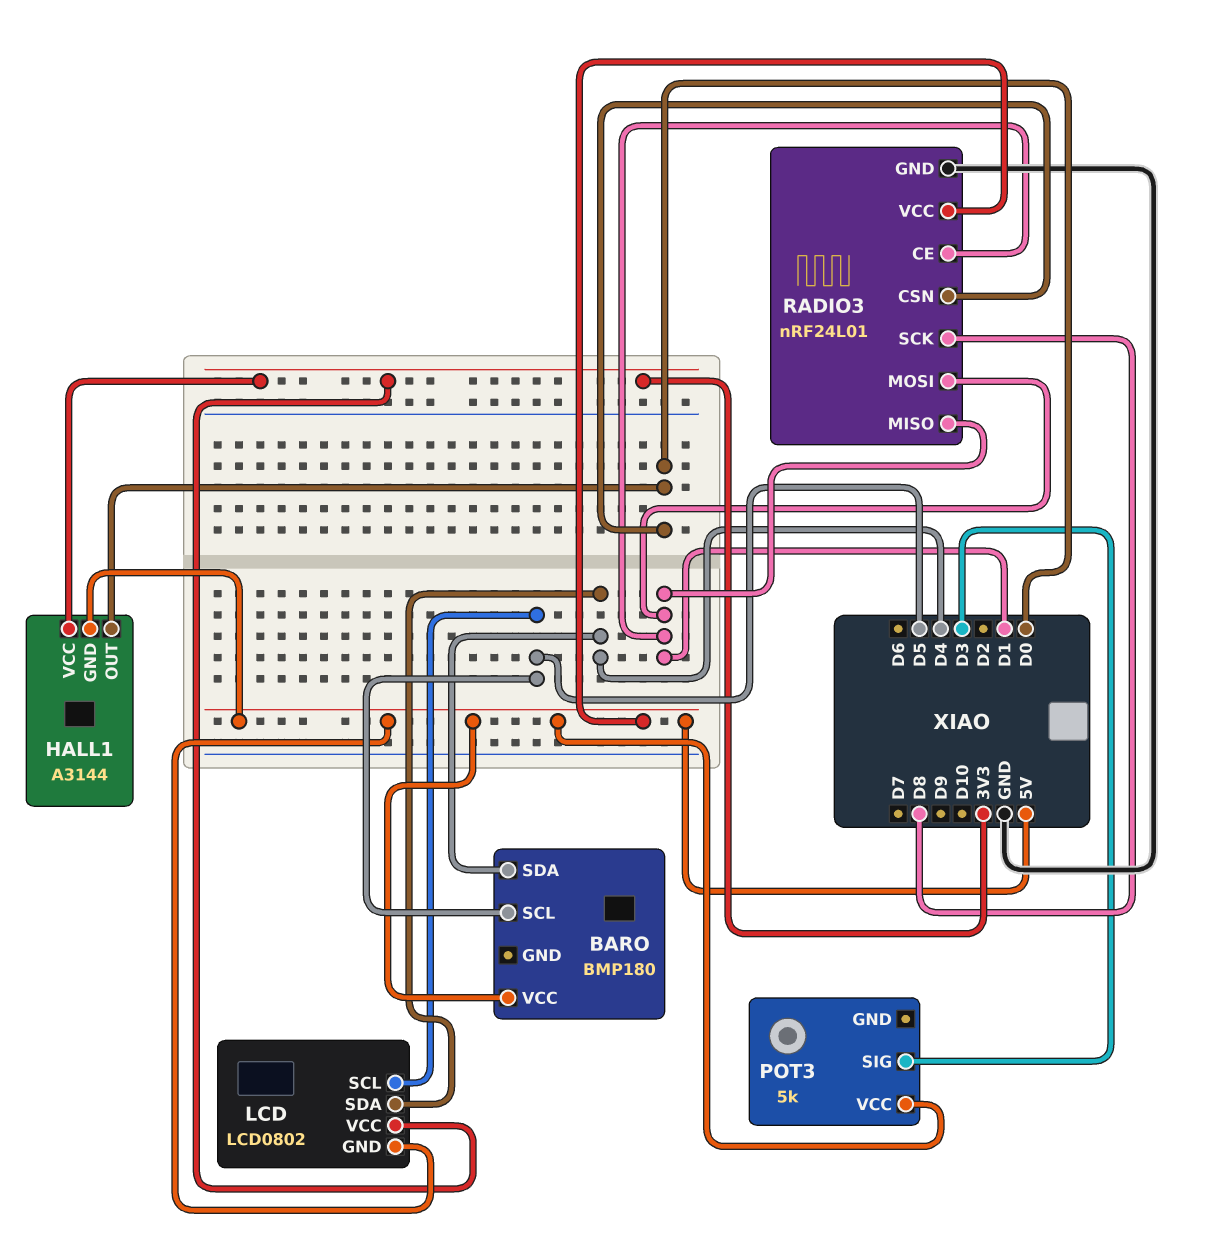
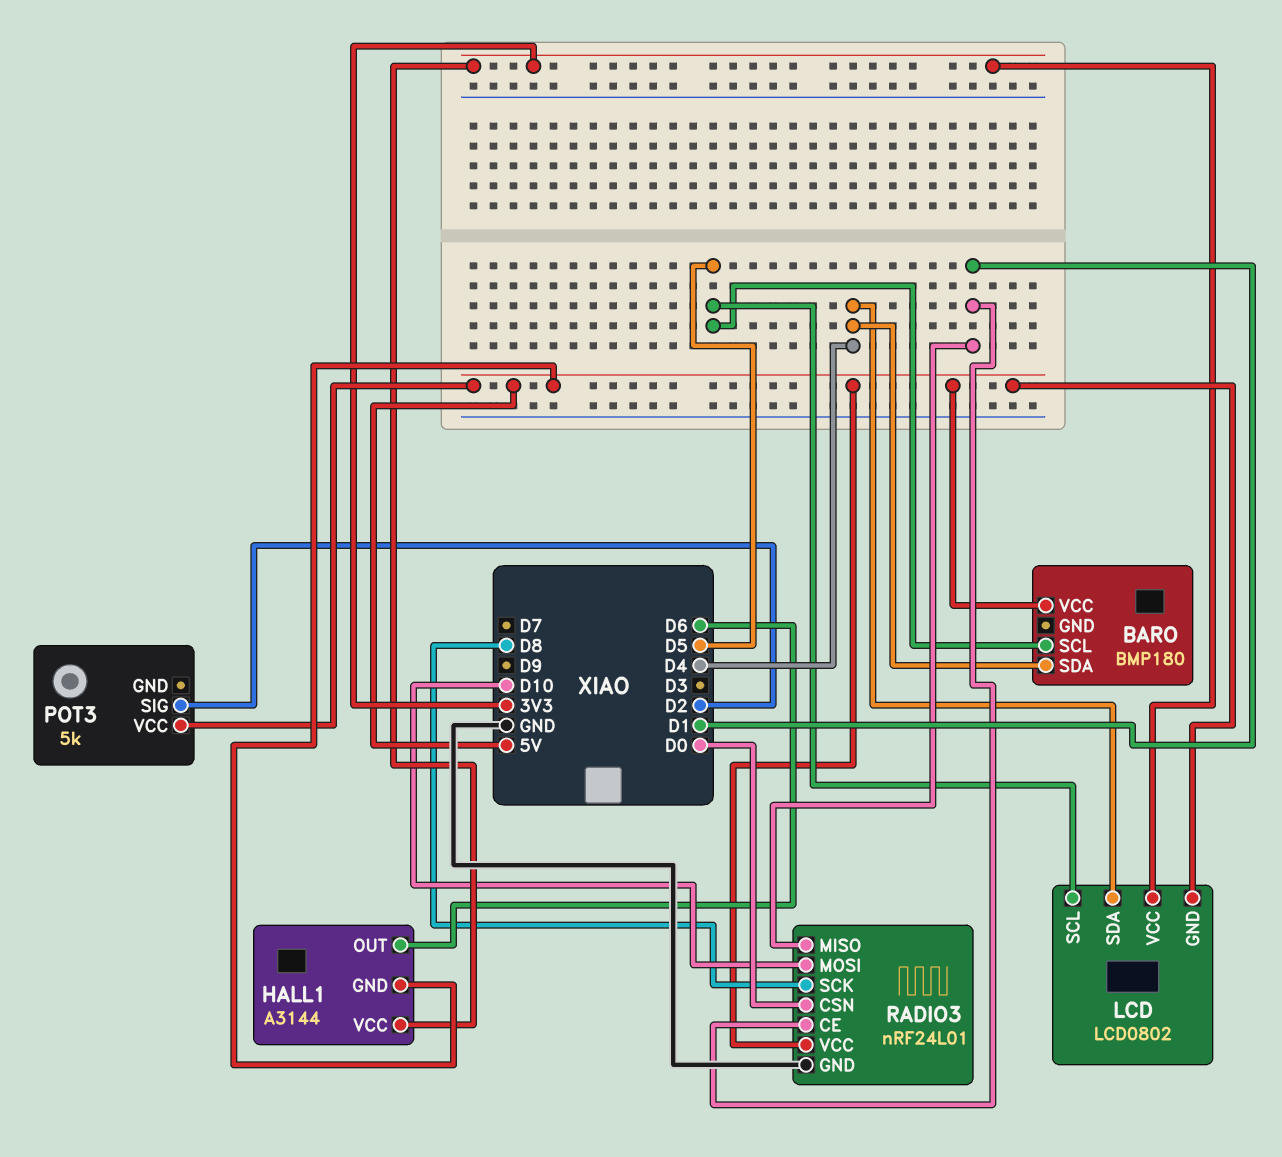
HALL1 pin OUT: D0 -> D6
POT3 pin SIG: D3 -> D2
RADIO3 pin MOSI: D1 -> D10

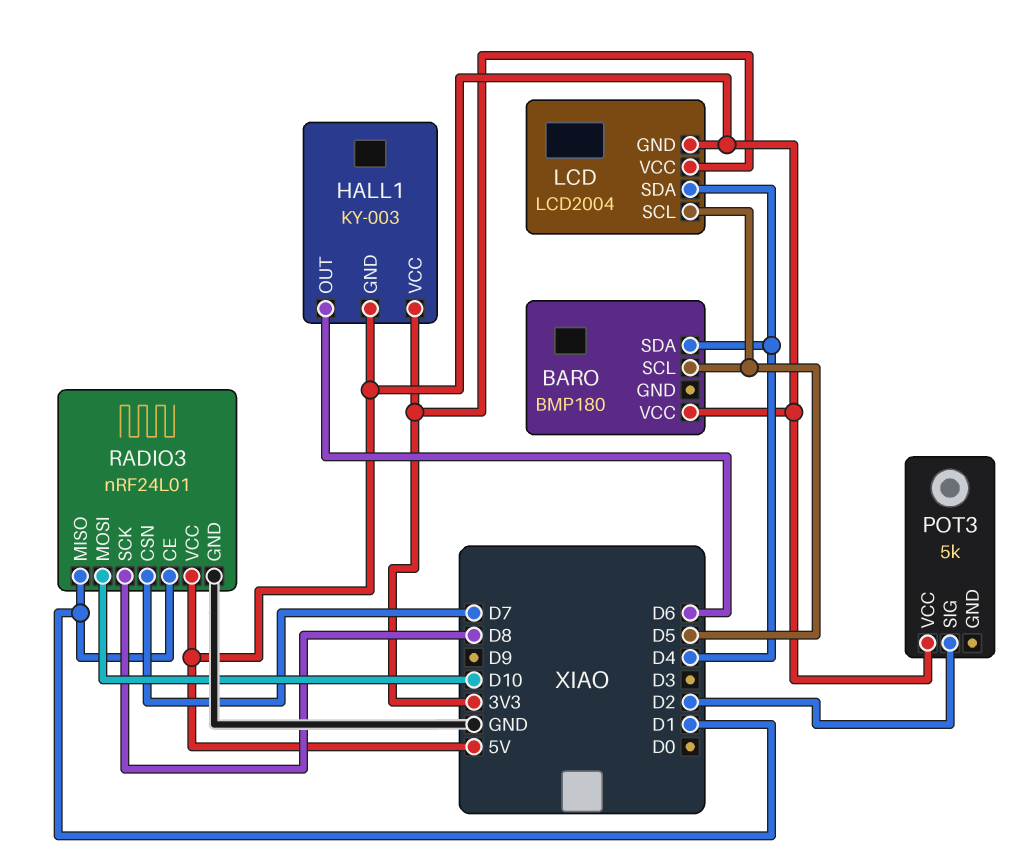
HALL1: A3144 -> KY-003
LCD: LCD0802 -> LCD2004
RADIO3 pin CSN: D0 -> D7

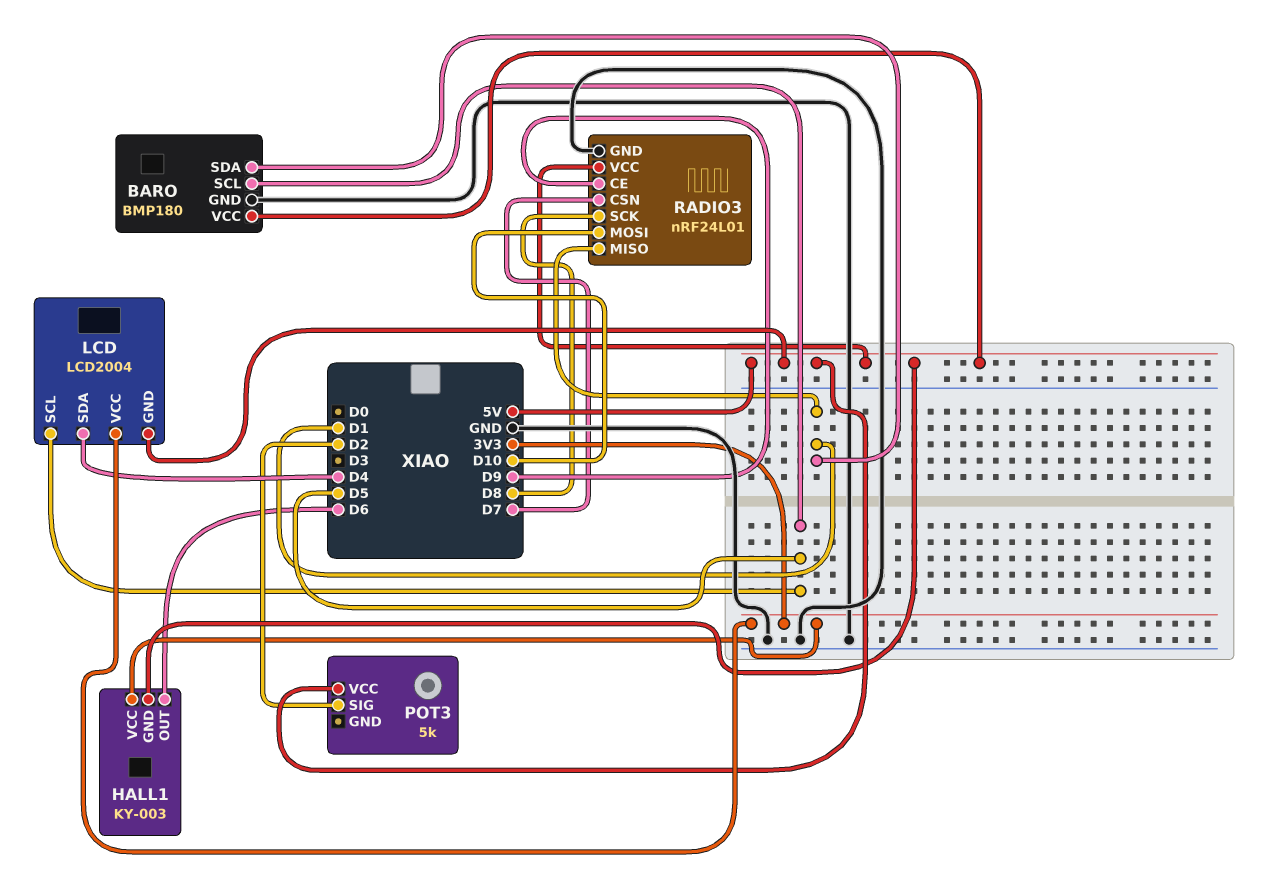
BARO pin GND: none -> GND
BARO pin SDA: D4 -> D1
RADIO3 pin CE: D1 -> D9

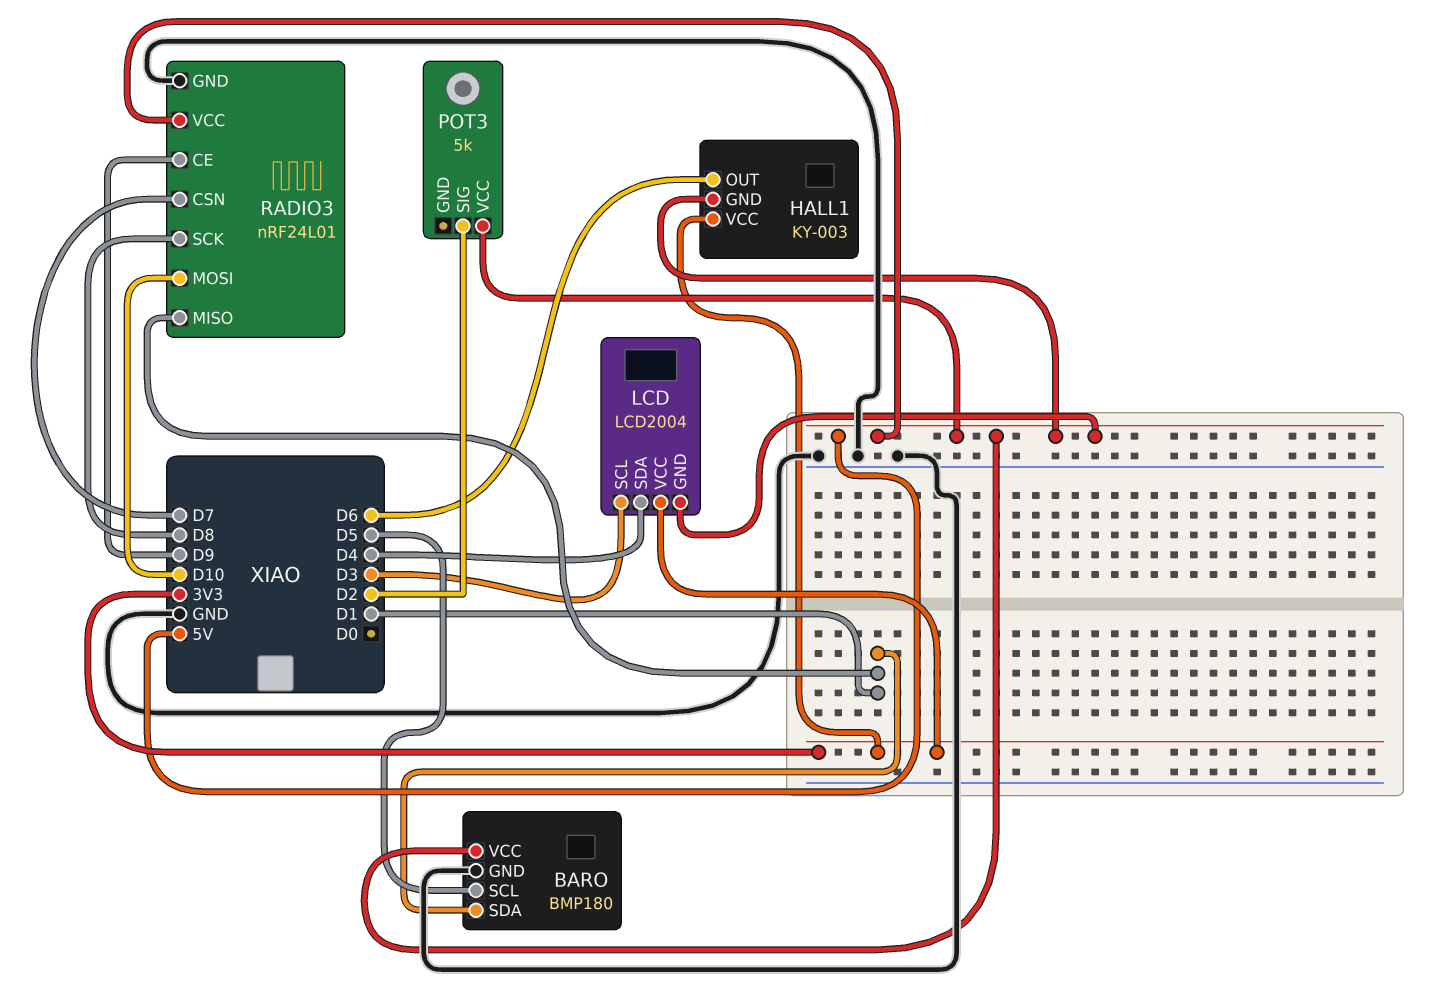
LCD pin SCL: D5 -> D3

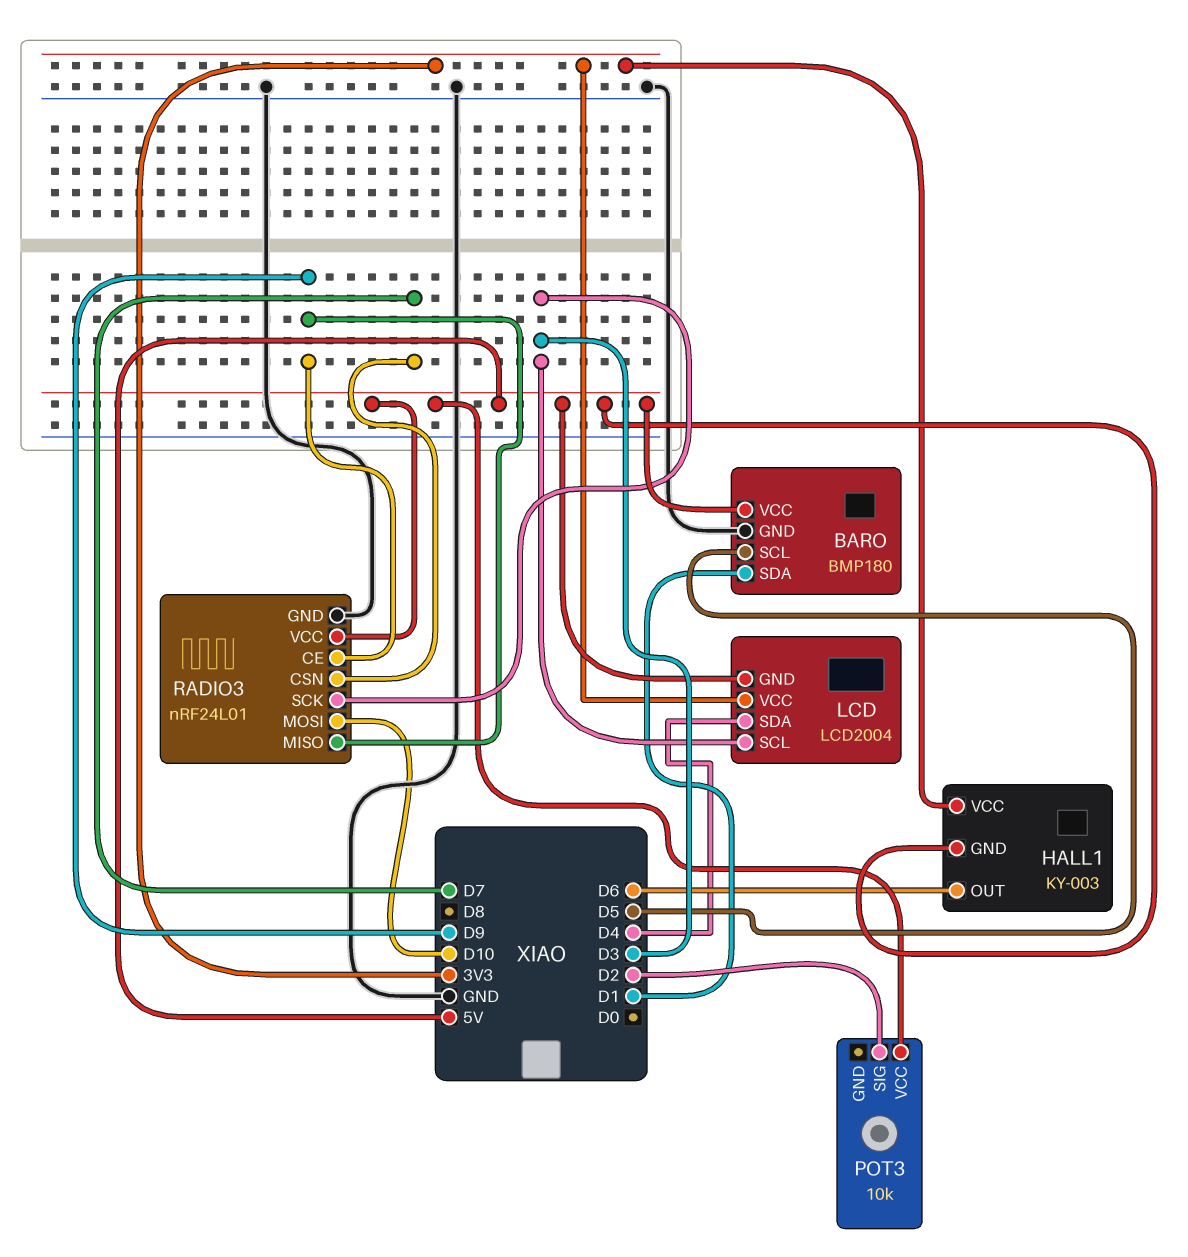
POT3: 5k -> 10k
RADIO3 pin MISO: D1 -> D9
RADIO3 pin SCK: D8 -> D3

